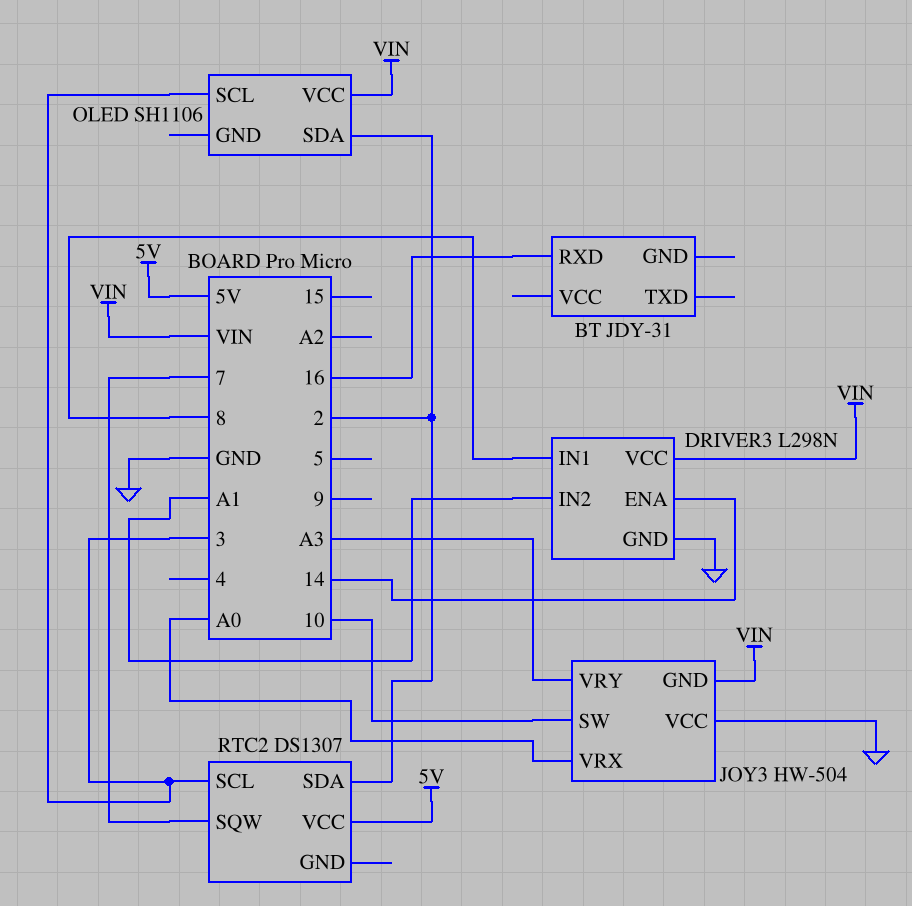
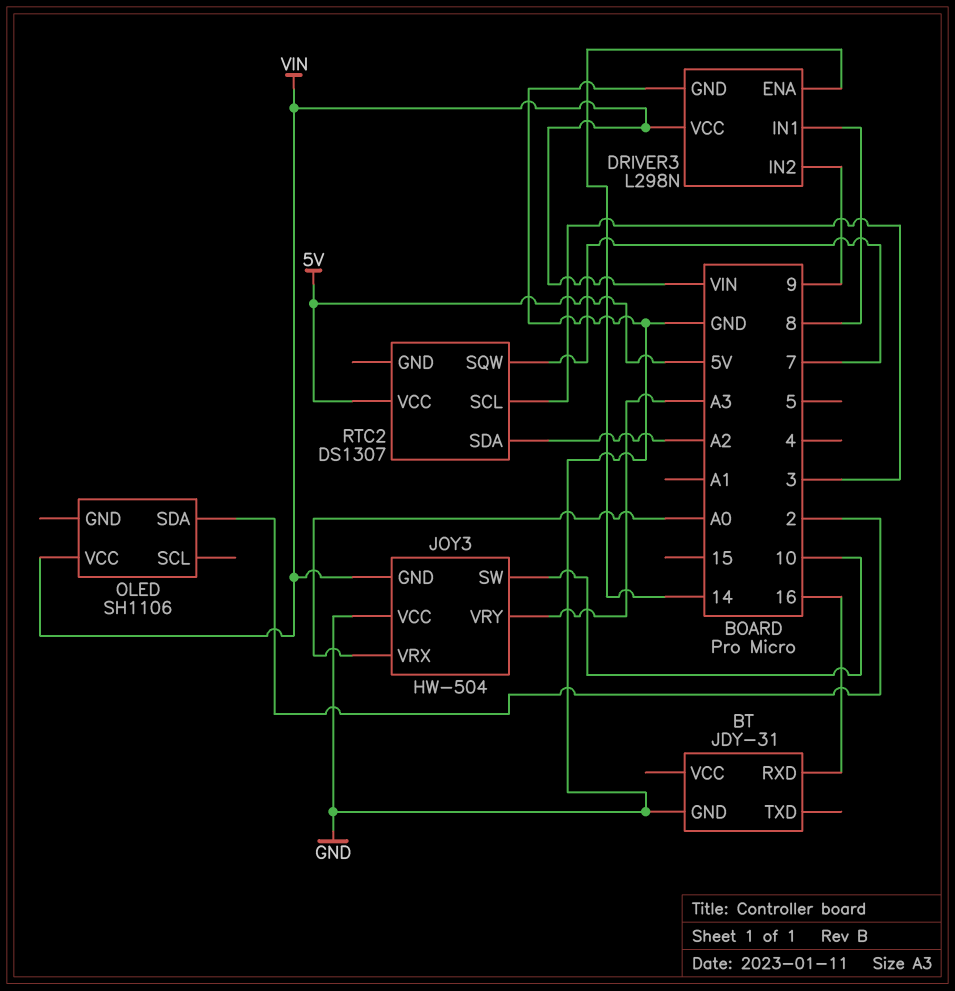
BT pin GND: none -> GND
DRIVER3 pin IN2: A1 -> 9
OLED pin SCL: 3 -> none
RTC2 pin SDA: 2 -> A2

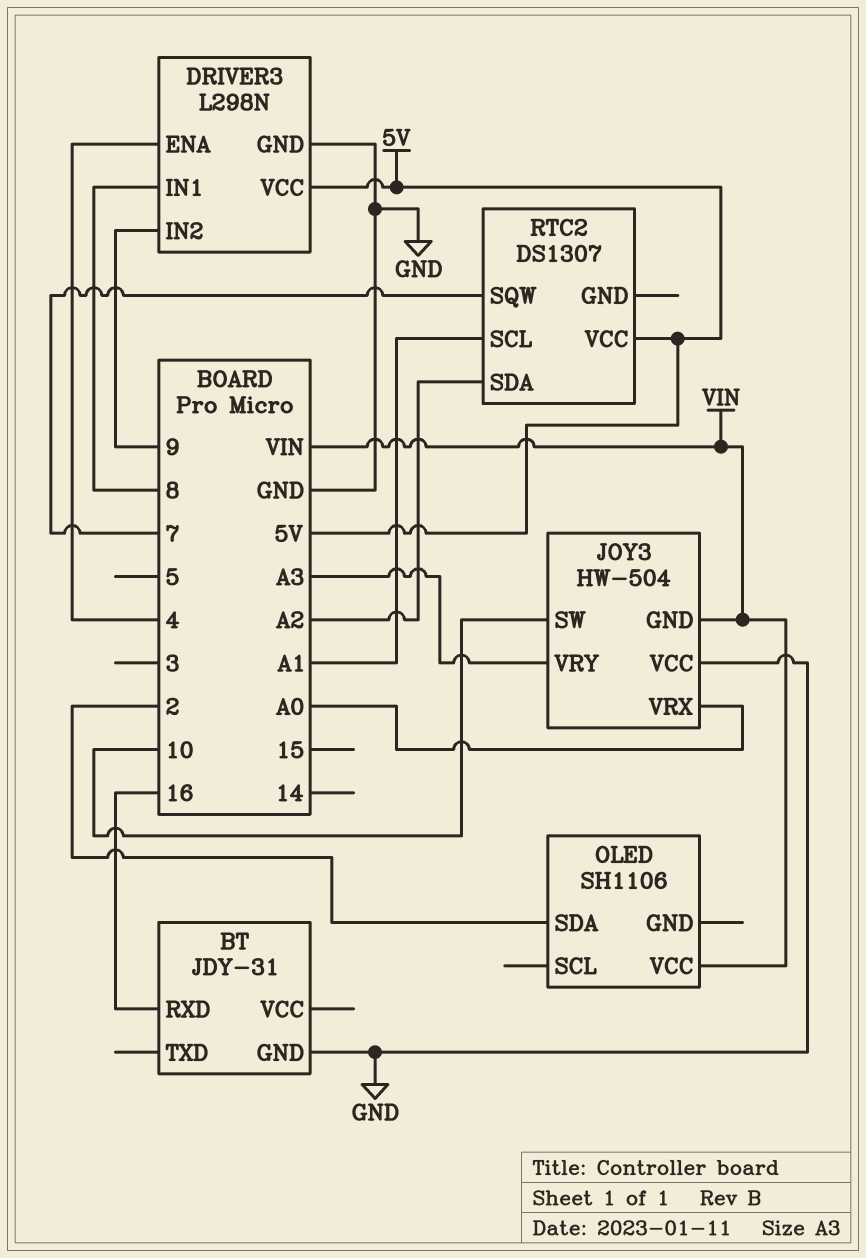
DRIVER3 pin ENA: 14 -> 4
DRIVER3 pin VCC: VIN -> 5V
RTC2 pin SCL: 3 -> A1

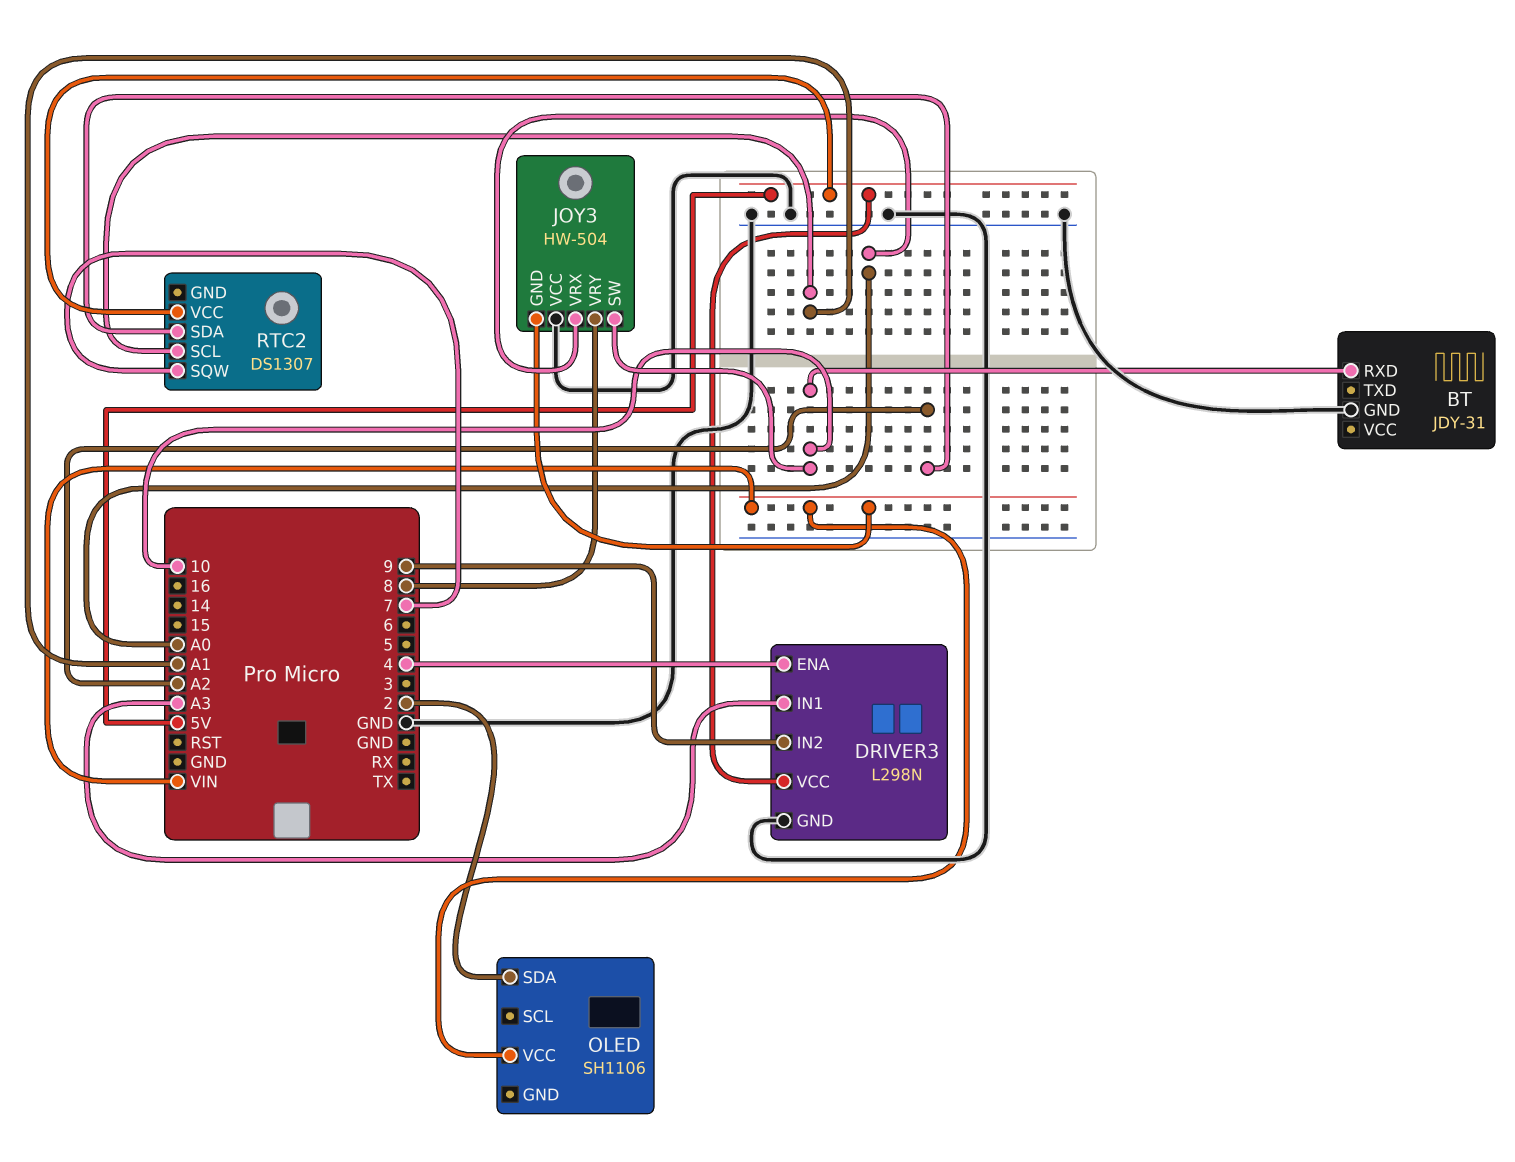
BT pin RXD: 16 -> 10
DRIVER3 pin IN1: 8 -> A3
JOY3 pin VRY: A3 -> 8

